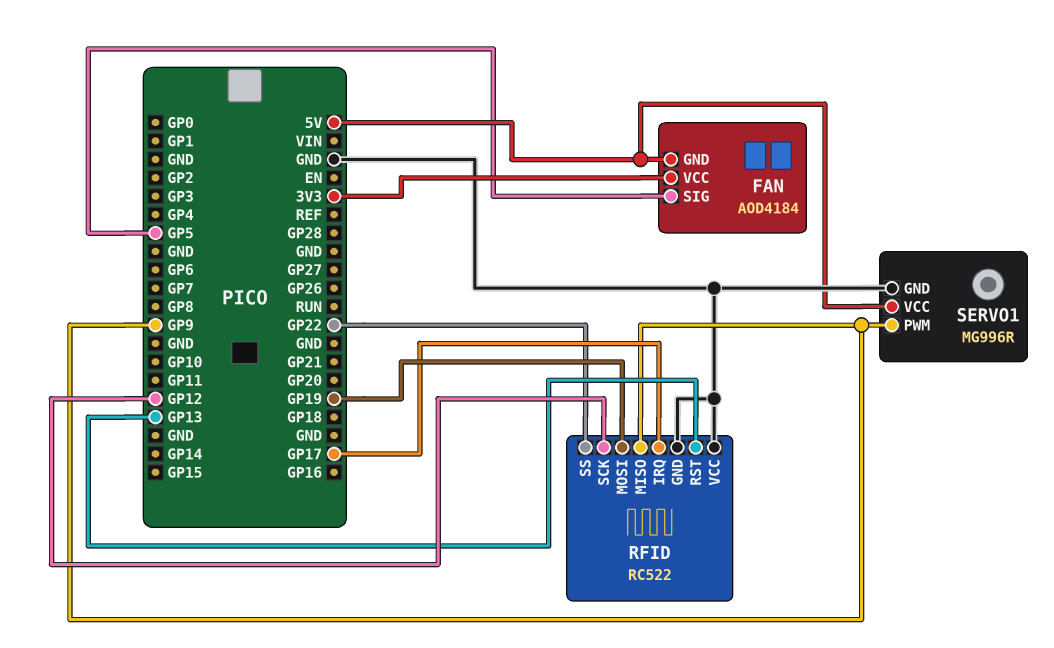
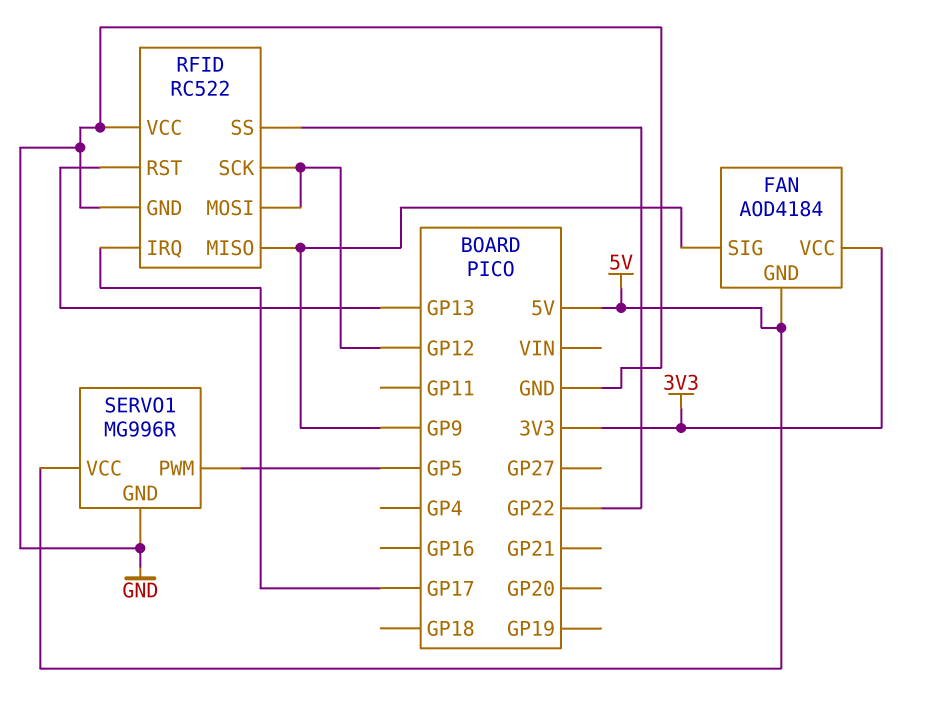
FAN pin SIG: GP5 -> GP9
RFID pin MOSI: GP19 -> GP12
SERVO1 pin PWM: GP9 -> GP5

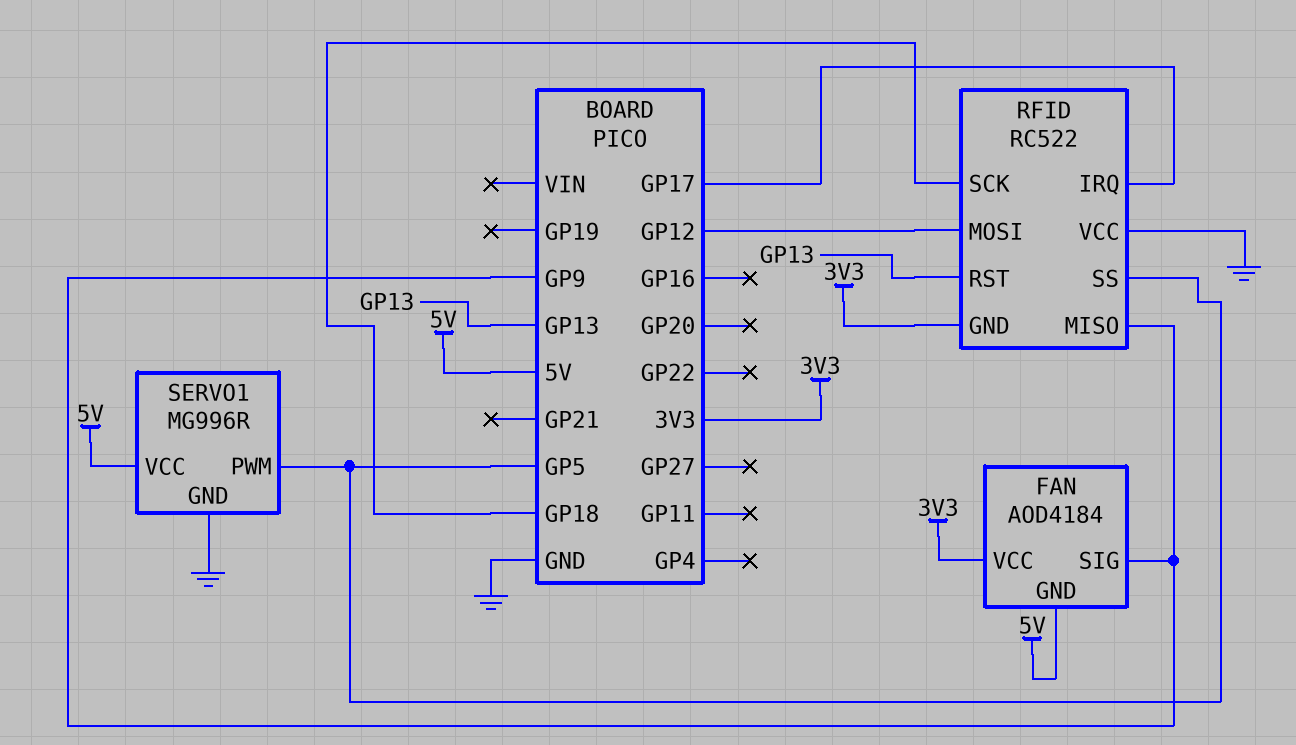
RFID pin GND: GND -> 3V3
RFID pin SCK: GP12 -> GP18
RFID pin SS: GP22 -> GP5

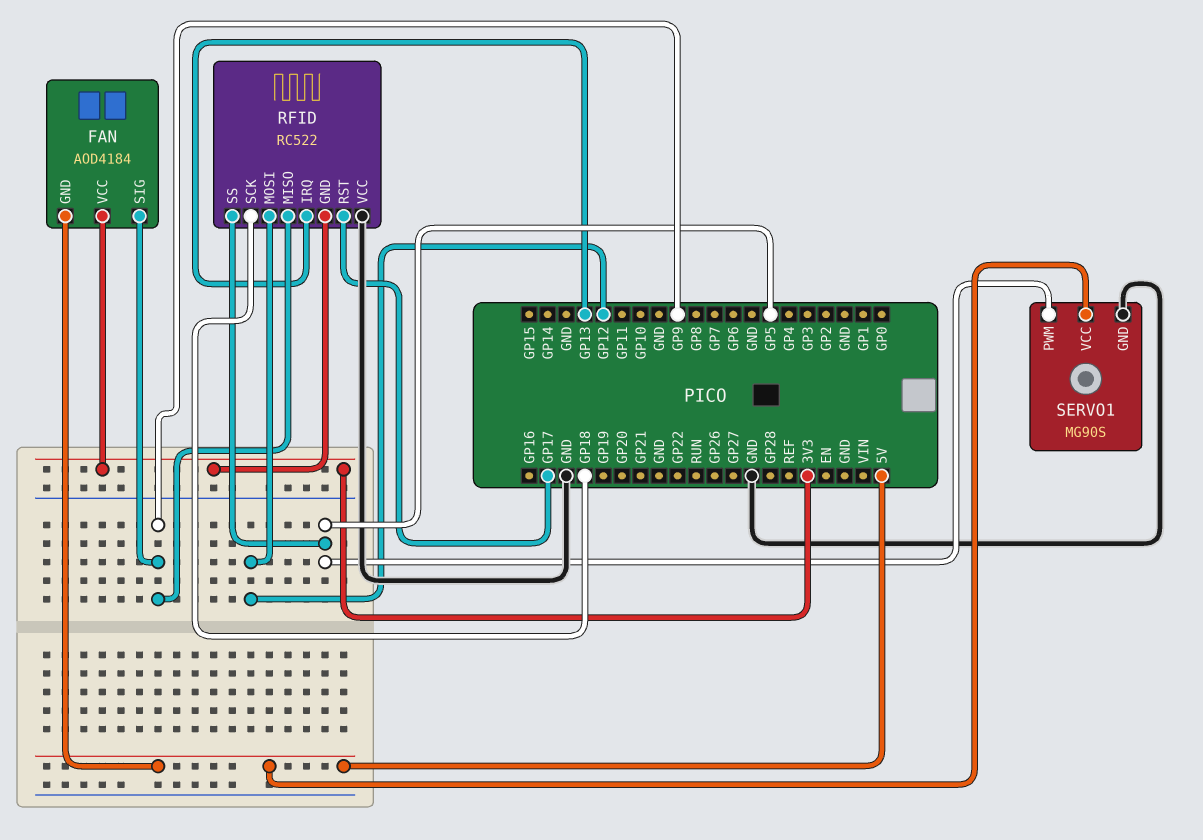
RFID pin IRQ: GP17 -> GP13
RFID pin RST: GP13 -> GP17
SERVO1: MG996R -> MG90S

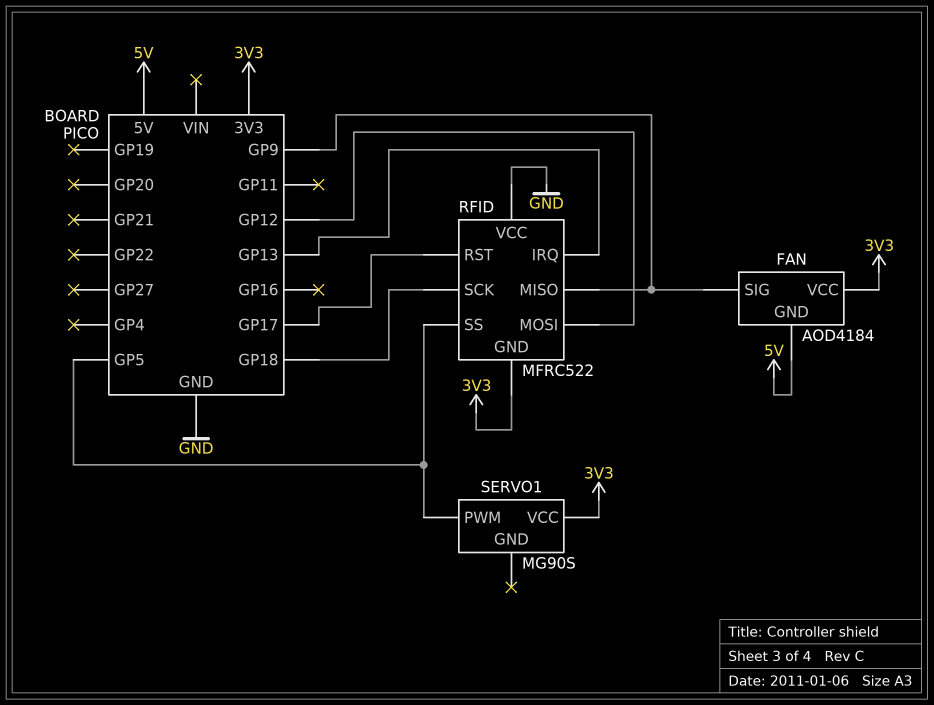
RFID: RC522 -> MFRC522
SERVO1 pin GND: GND -> none
SERVO1 pin VCC: 5V -> 3V3

